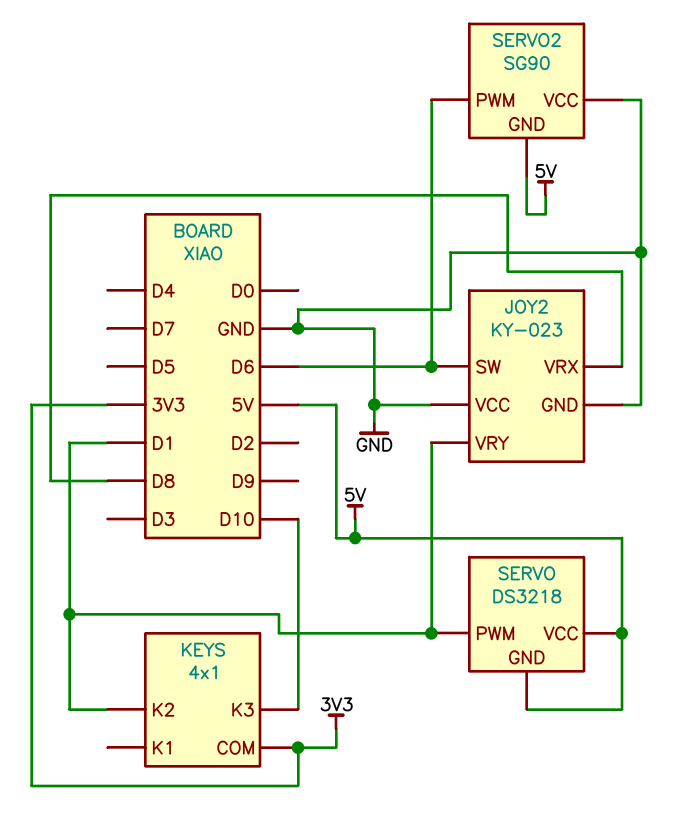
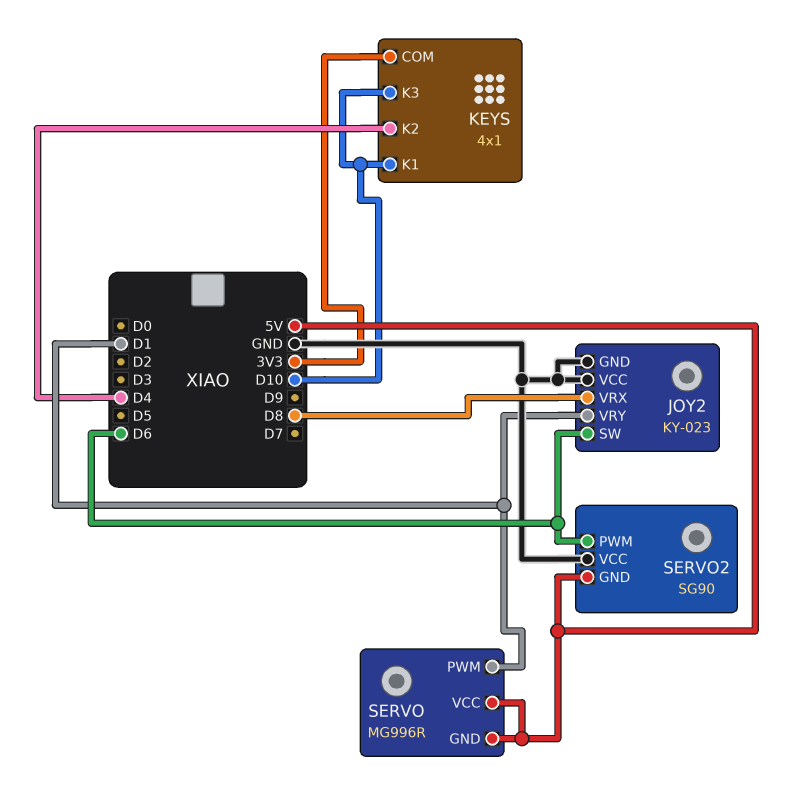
KEYS pin K1: none -> D10
KEYS pin K2: D1 -> D4
SERVO: DS3218 -> MG996R

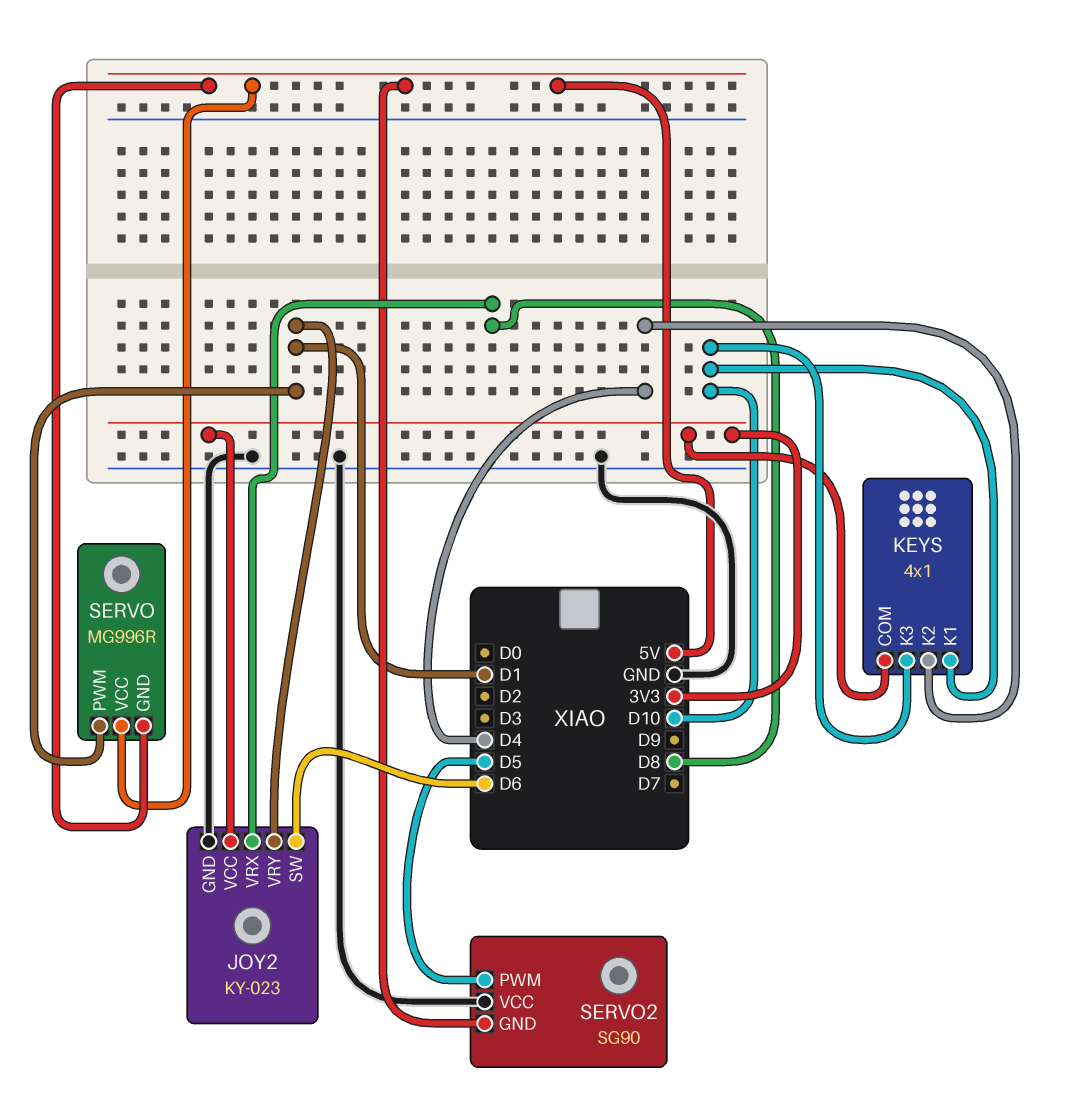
JOY2 pin VCC: GND -> 3V3
SERVO2 pin PWM: D6 -> D5

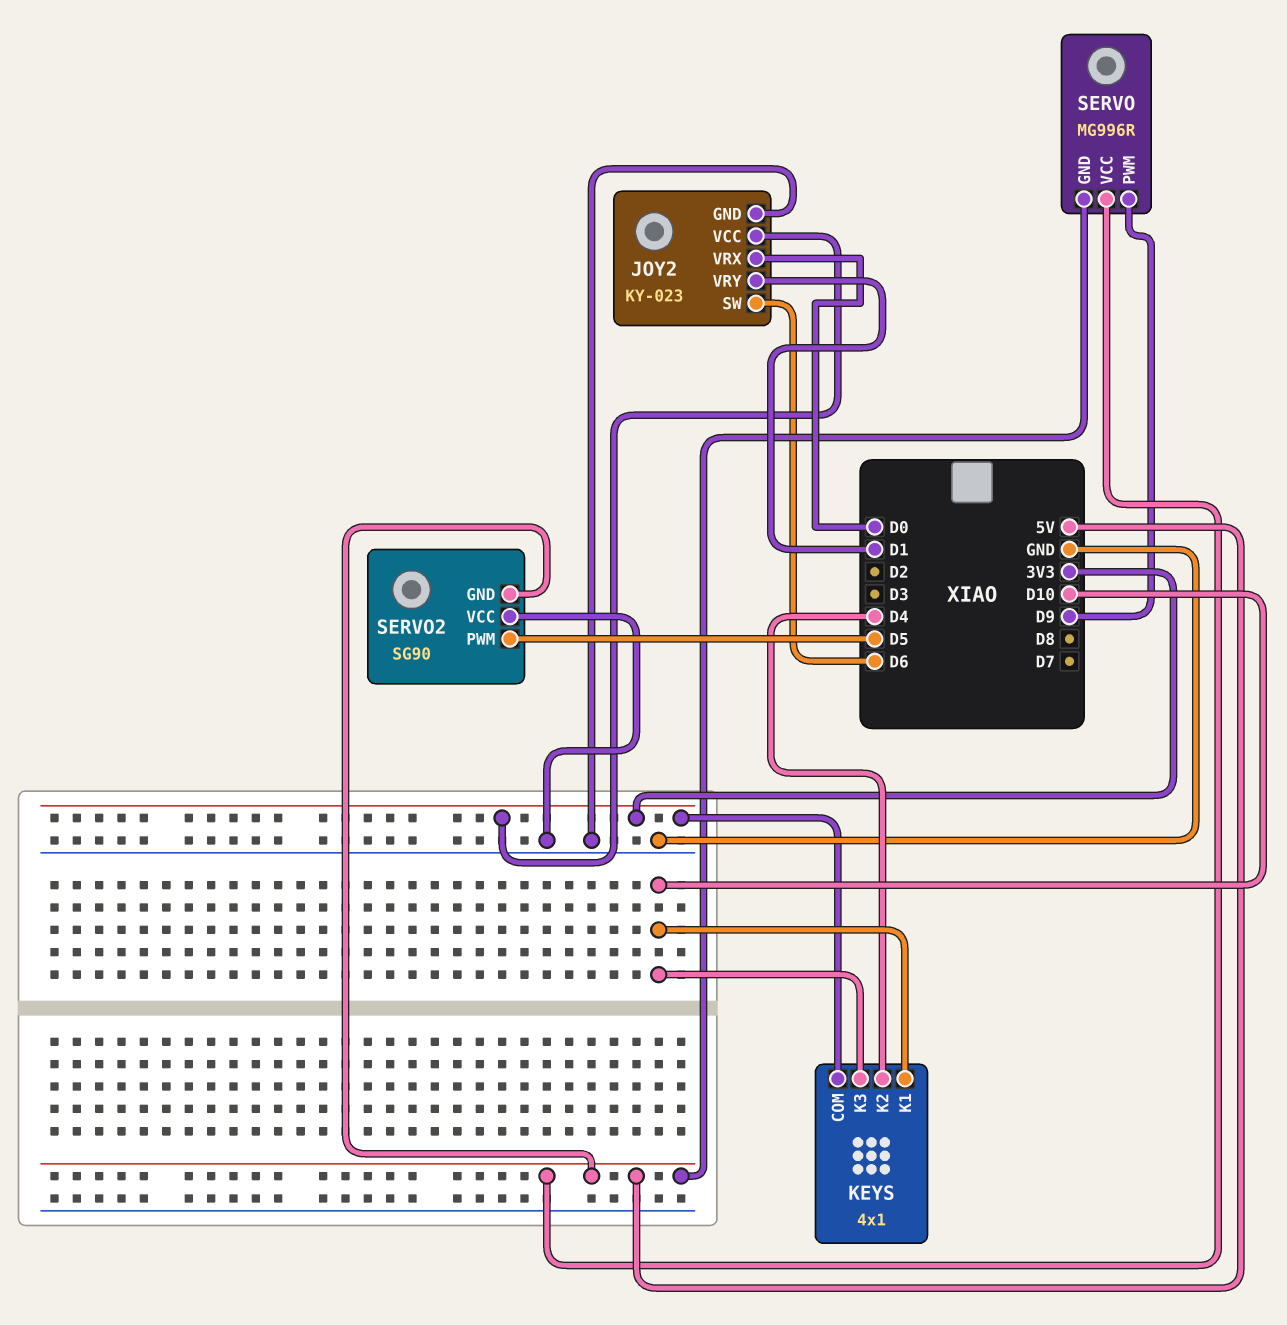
JOY2 pin VRX: D8 -> D0
SERVO pin PWM: D1 -> D9

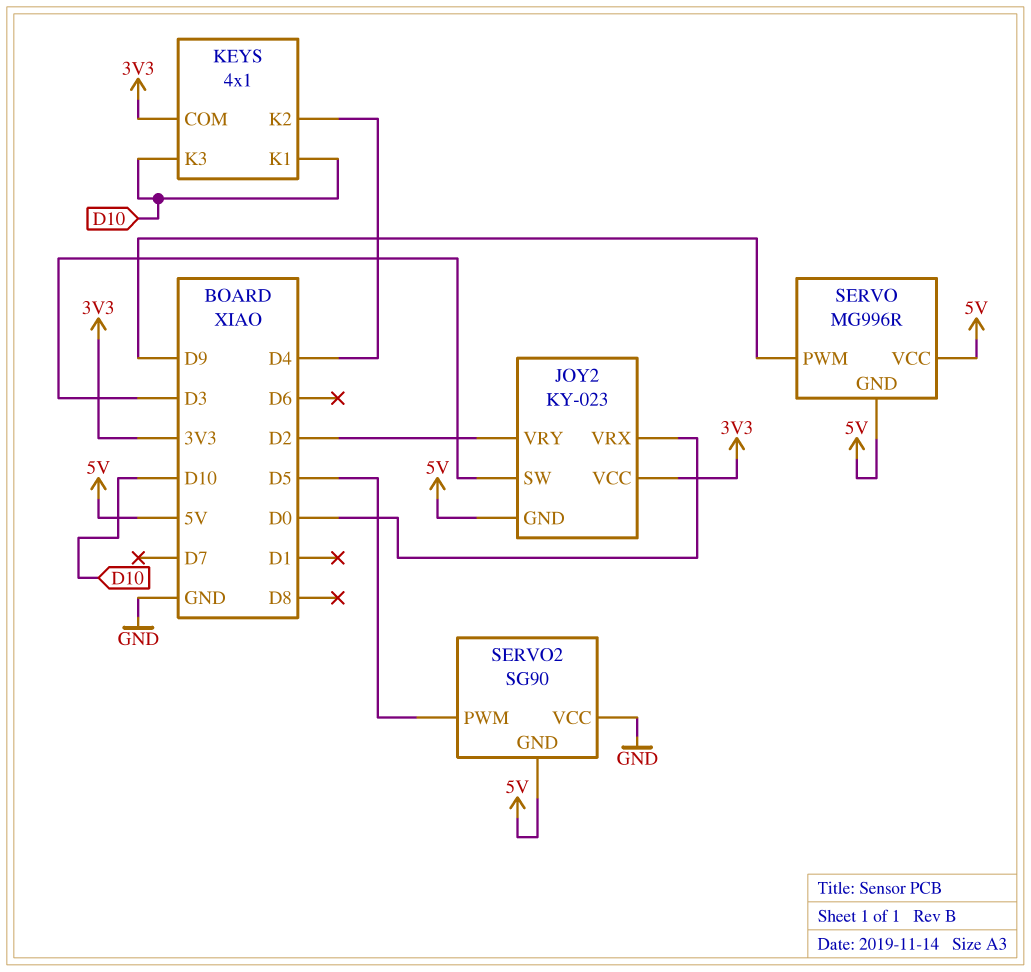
JOY2 pin GND: GND -> 5V
JOY2 pin SW: D6 -> D3
JOY2 pin VRY: D1 -> D2

